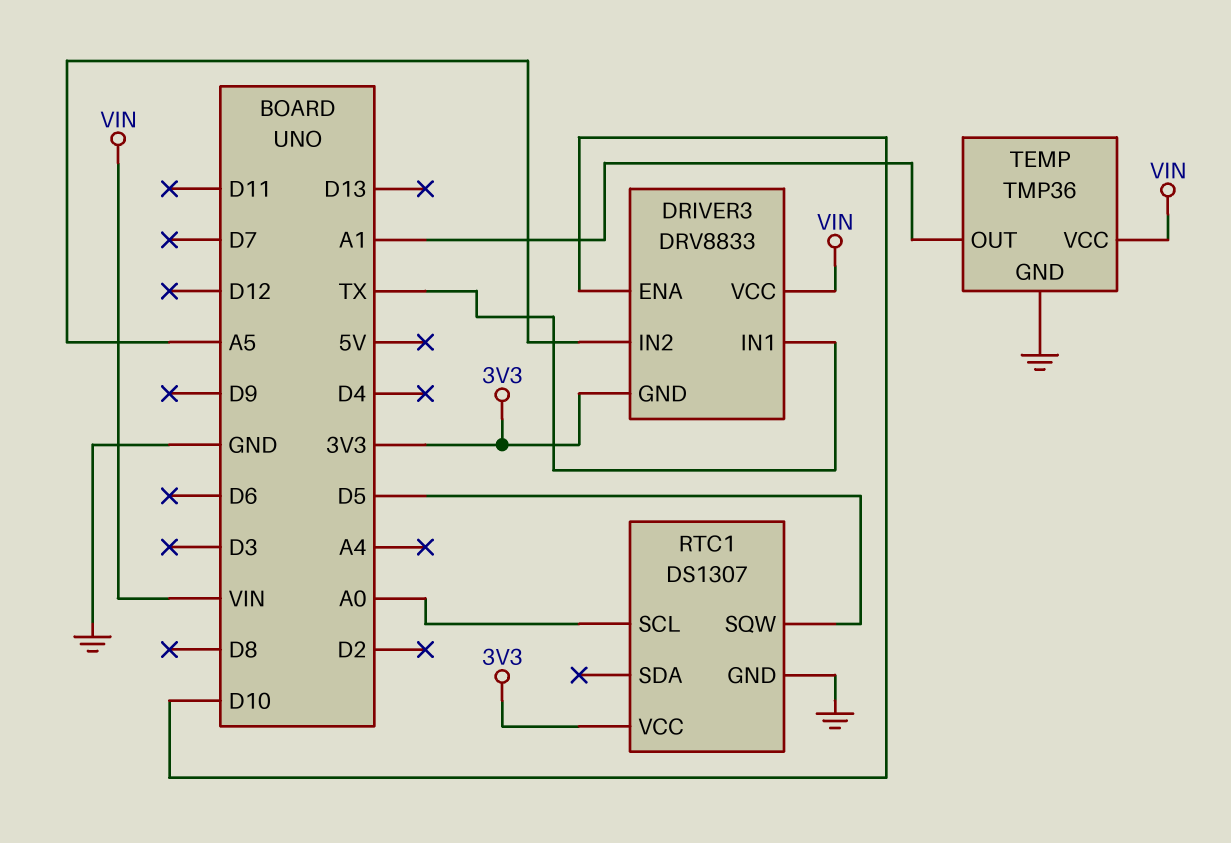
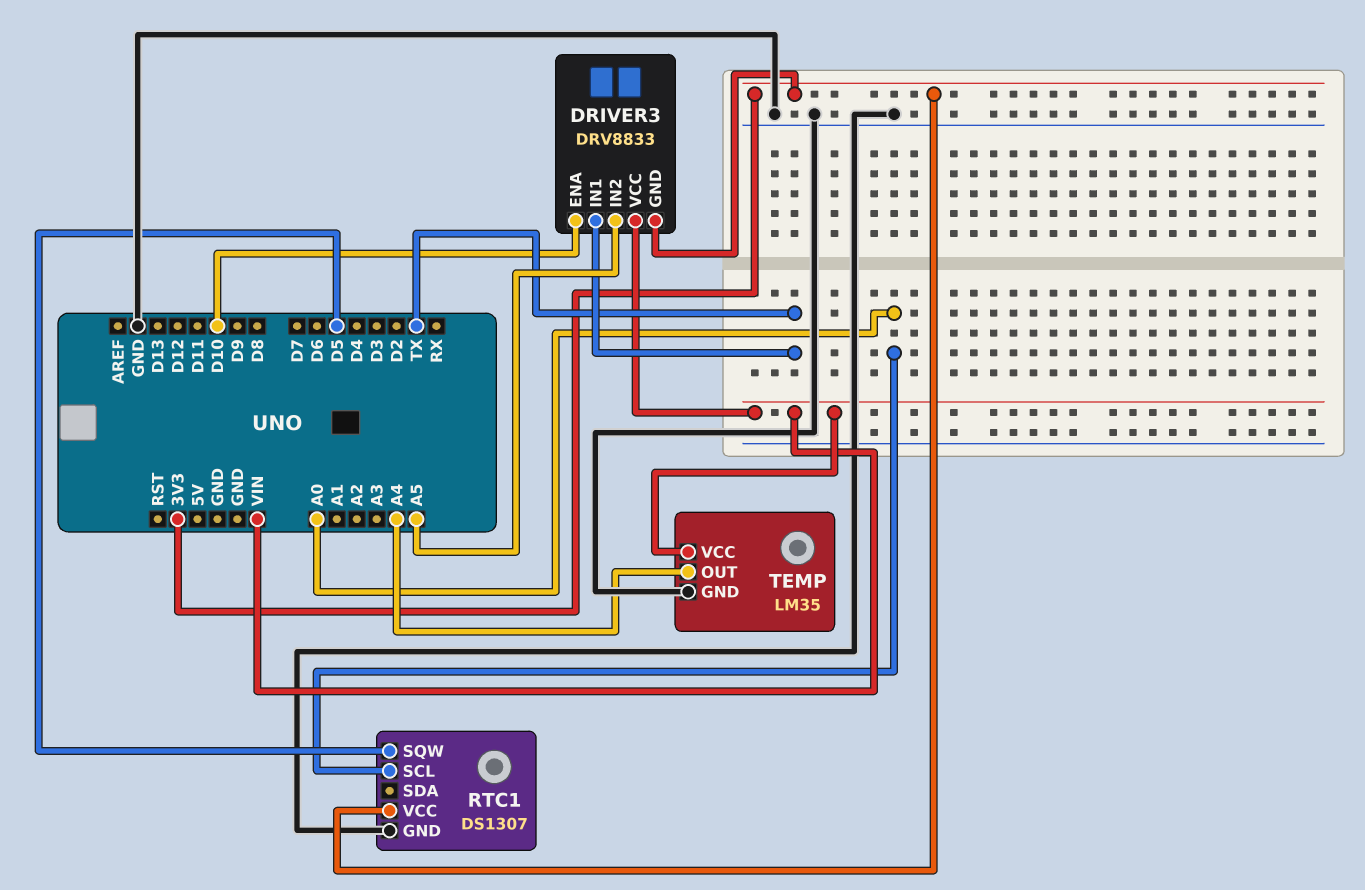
TEMP: TMP36 -> LM35
TEMP pin OUT: A1 -> A4

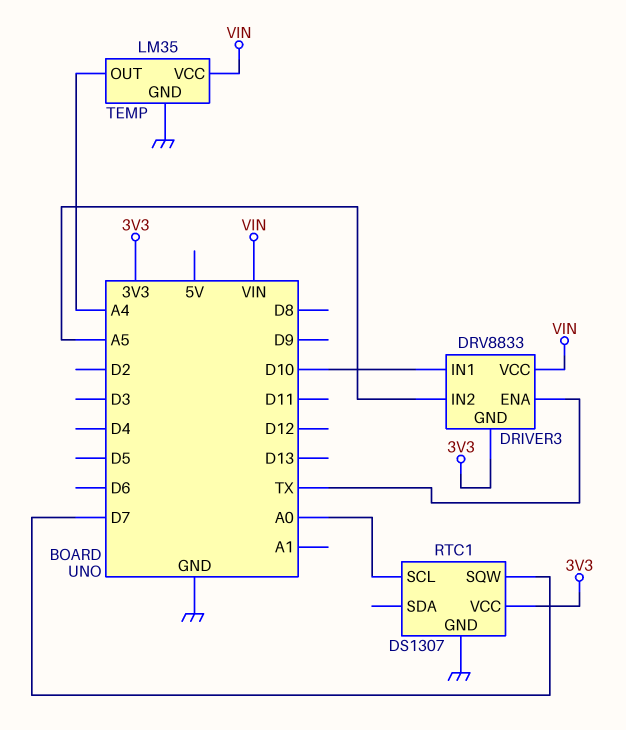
DRIVER3 pin ENA: D10 -> TX
DRIVER3 pin IN1: TX -> D10
RTC1 pin SQW: D5 -> D7

